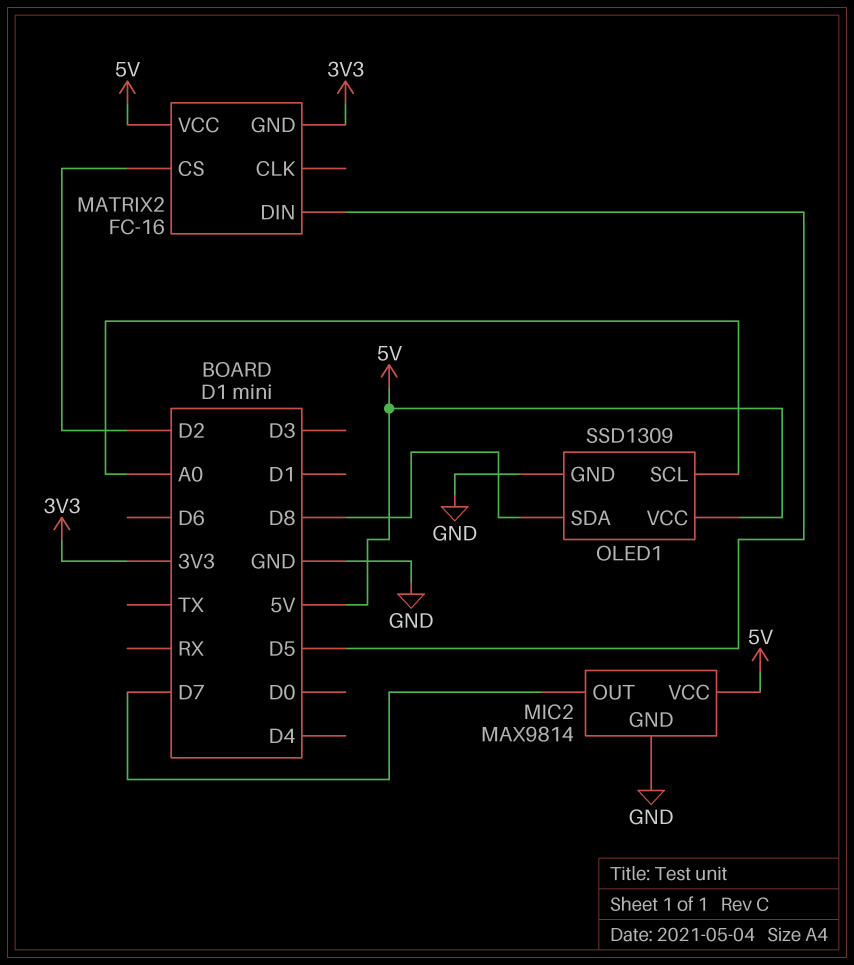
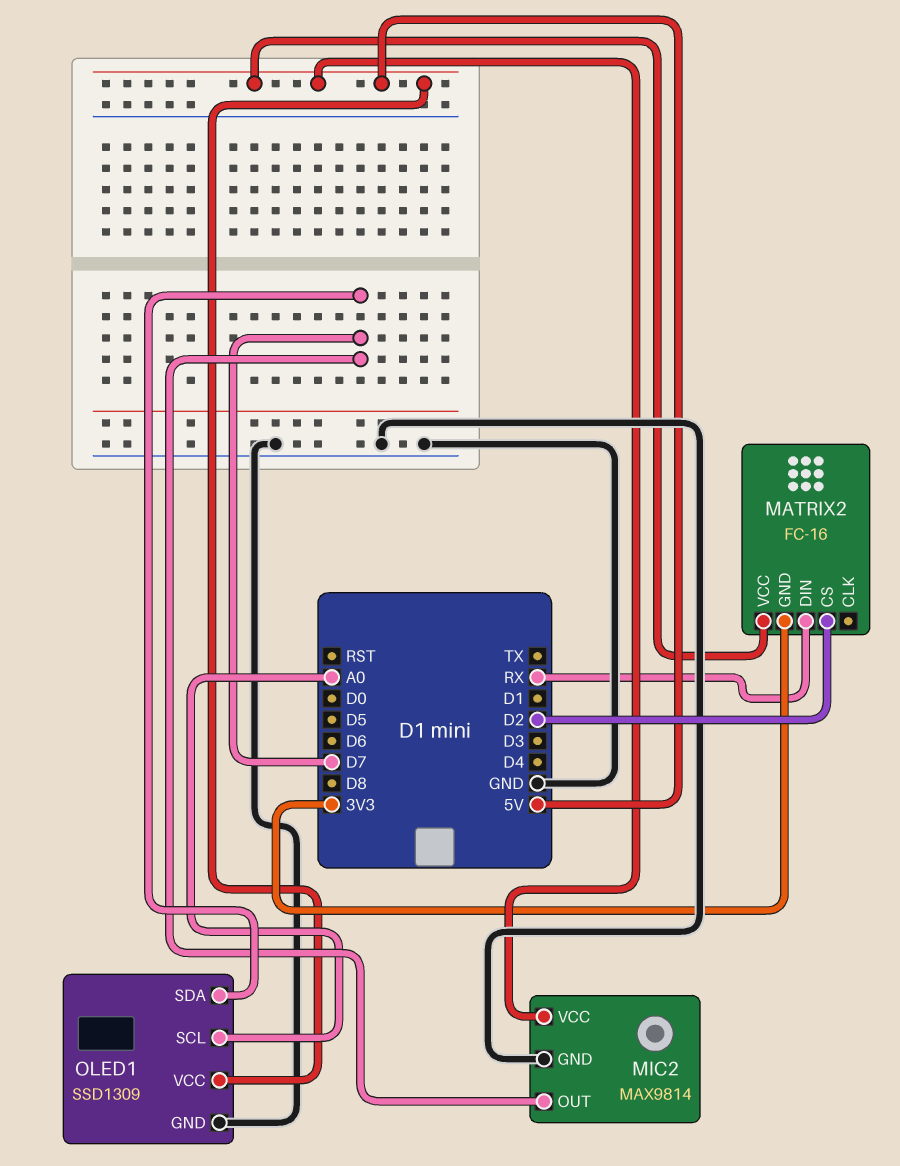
MATRIX2 pin DIN: D5 -> RX
OLED1 pin SDA: D8 -> D7

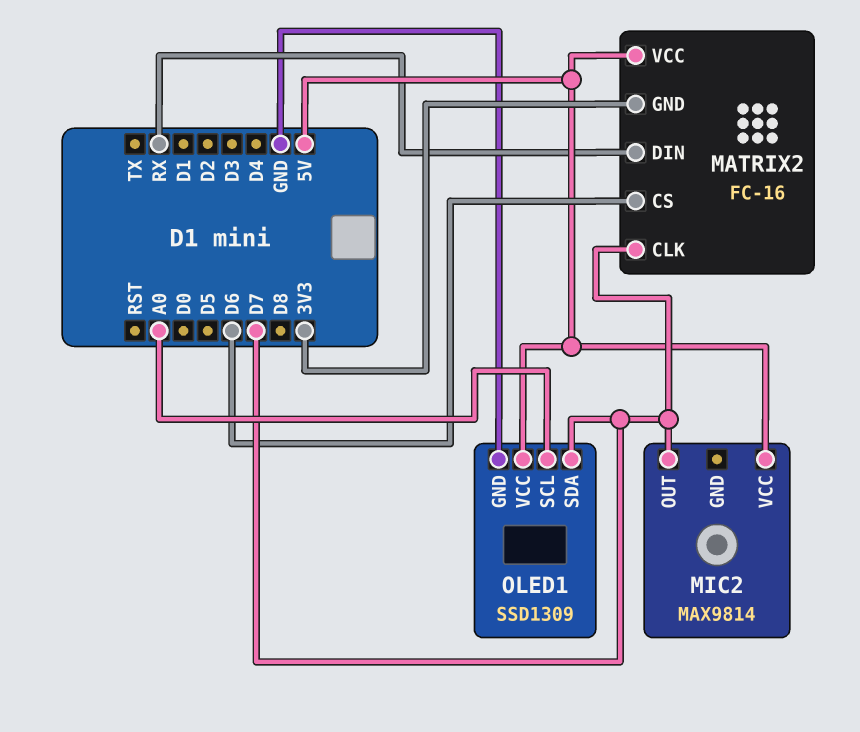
MATRIX2 pin CLK: none -> D7
MATRIX2 pin CS: D2 -> D6
MIC2 pin GND: GND -> none

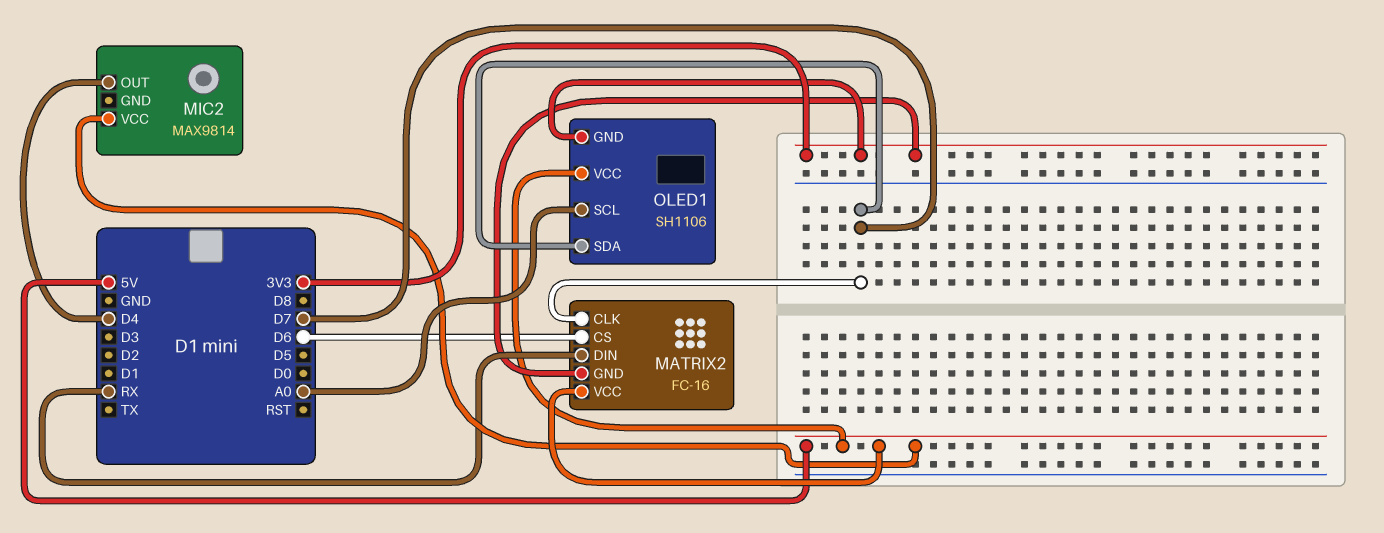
MIC2 pin OUT: D7 -> D4
OLED1: SSD1309 -> SH1106
OLED1 pin GND: GND -> 3V3

